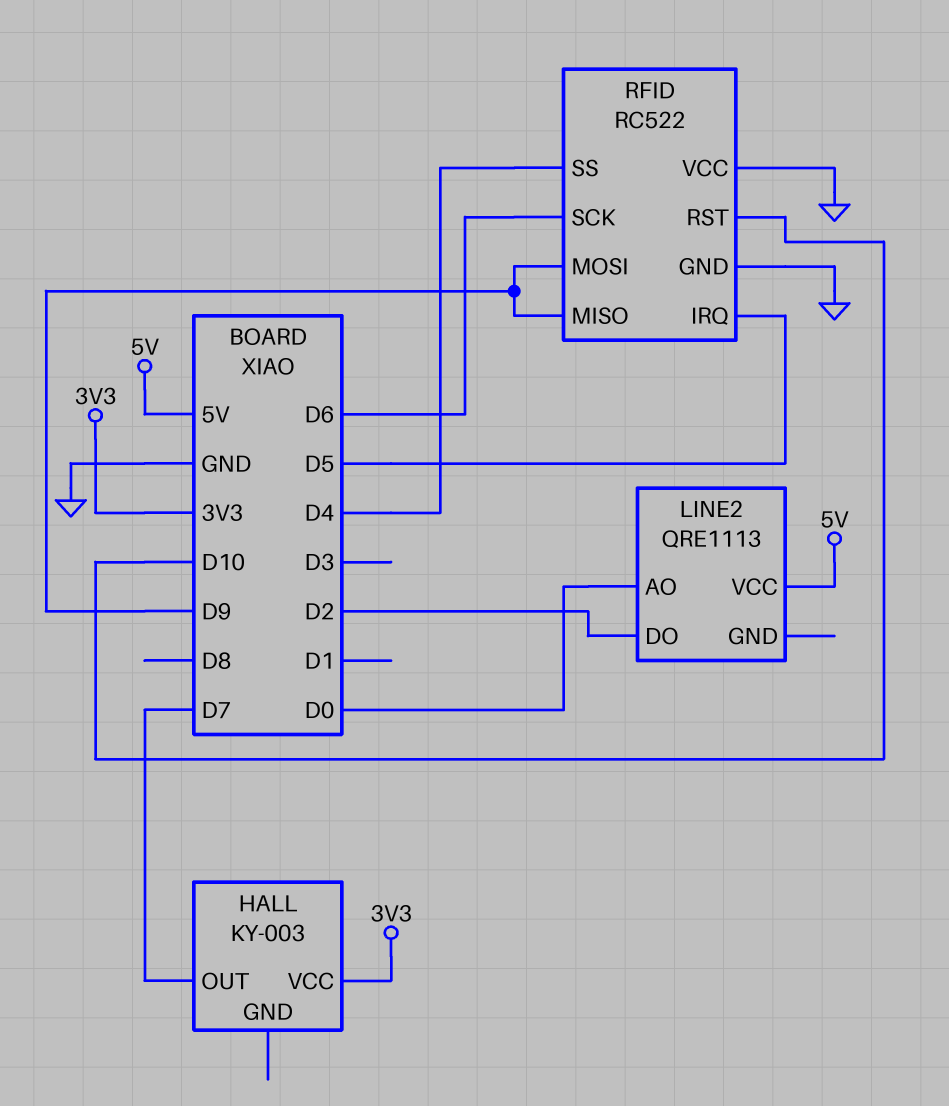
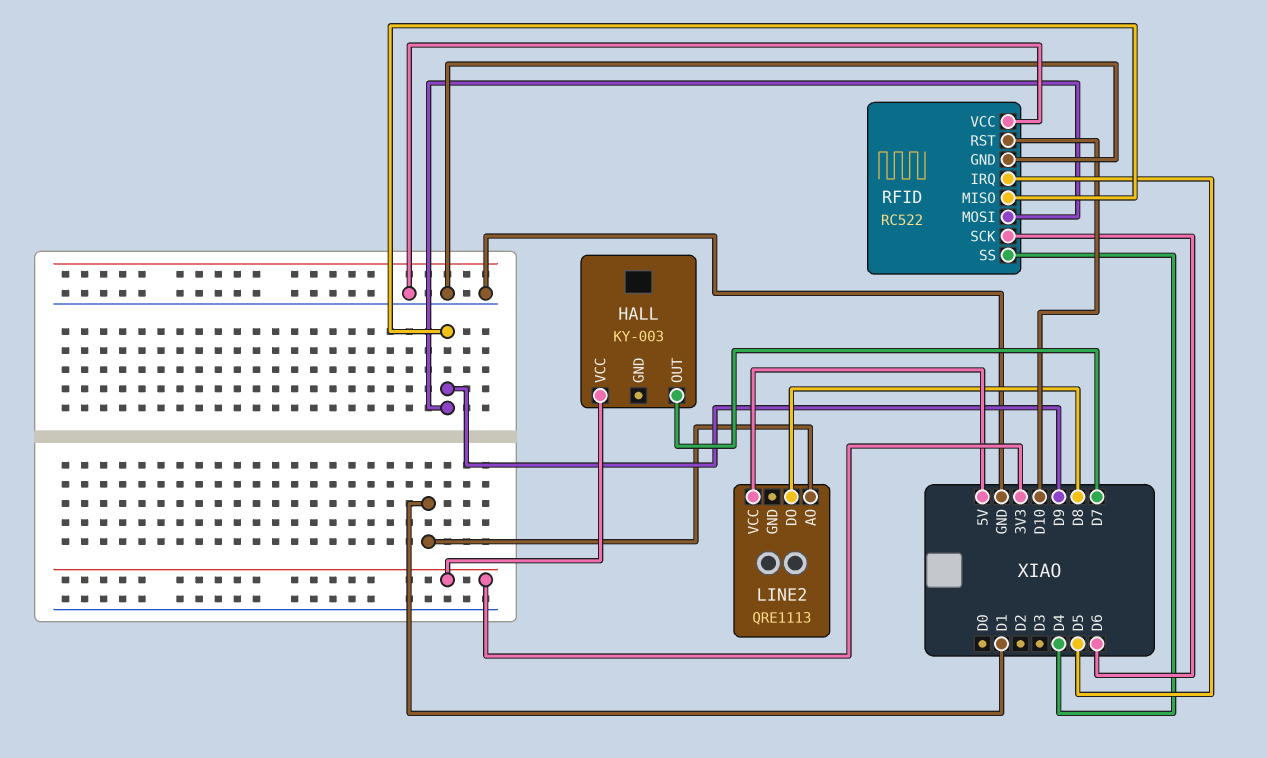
LINE2 pin AO: D0 -> D1
LINE2 pin DO: D2 -> D8

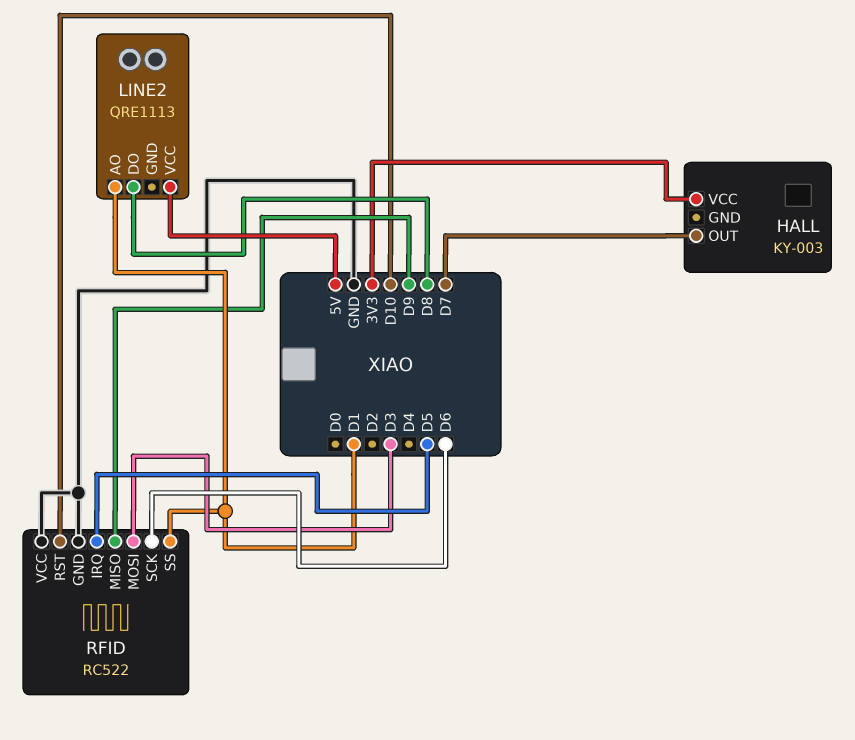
RFID pin MOSI: D9 -> D3
RFID pin SS: D4 -> D1

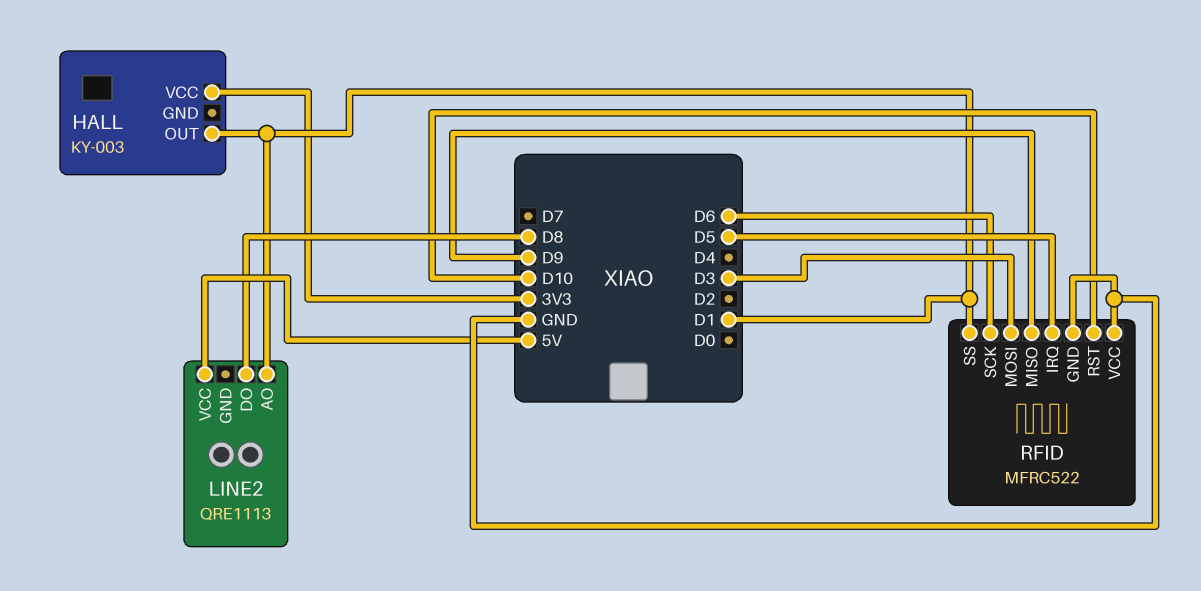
HALL pin OUT: D7 -> D1
RFID: RC522 -> MFRC522

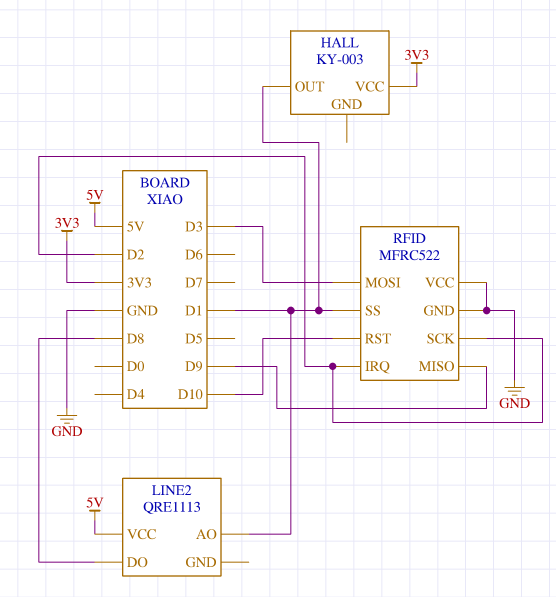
RFID pin IRQ: D5 -> D2
RFID pin SCK: D6 -> D2

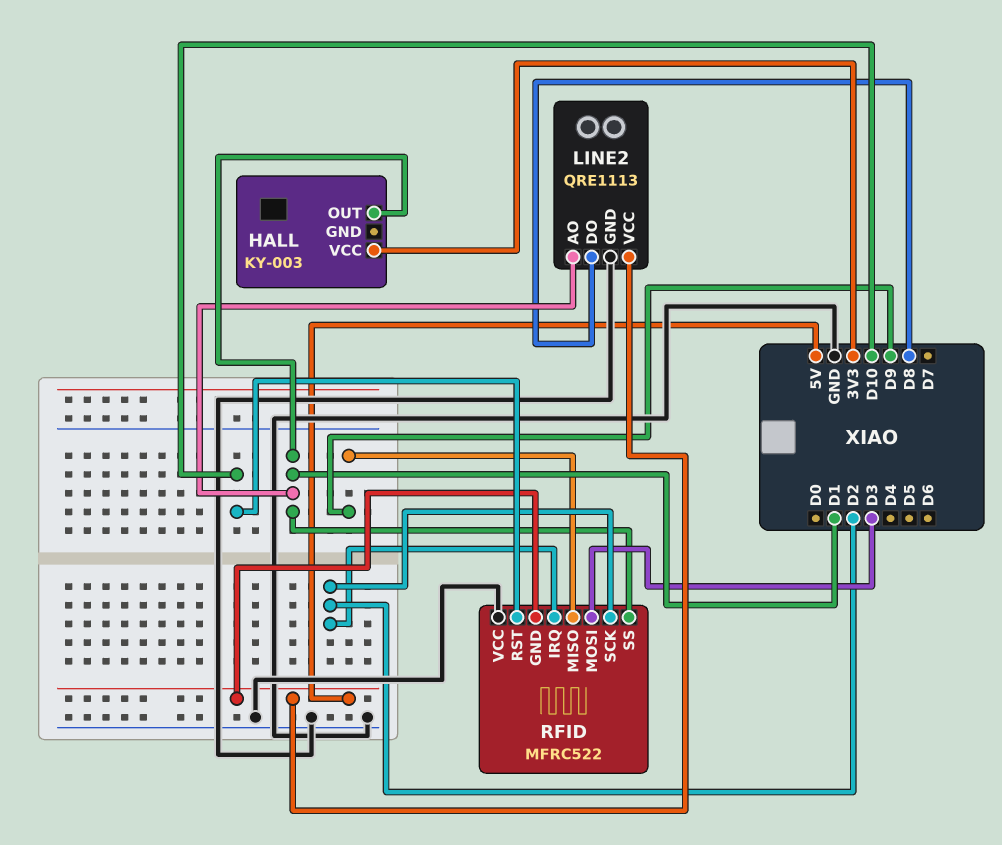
LINE2 pin GND: none -> GND
RFID pin GND: GND -> 5V

